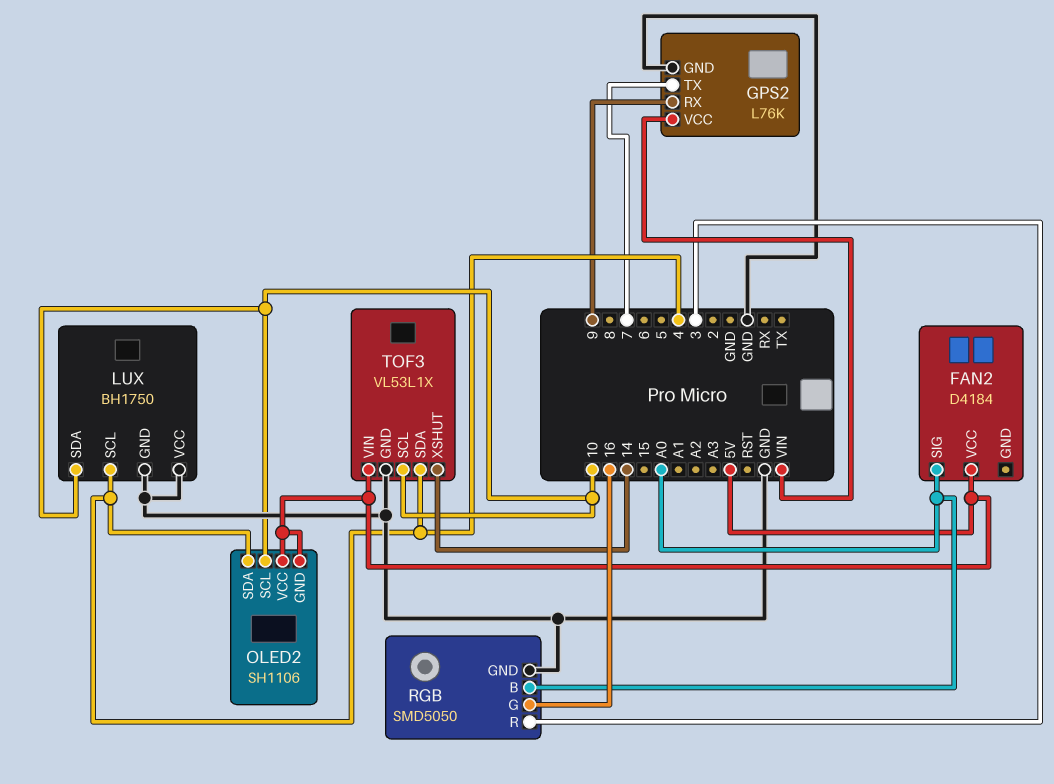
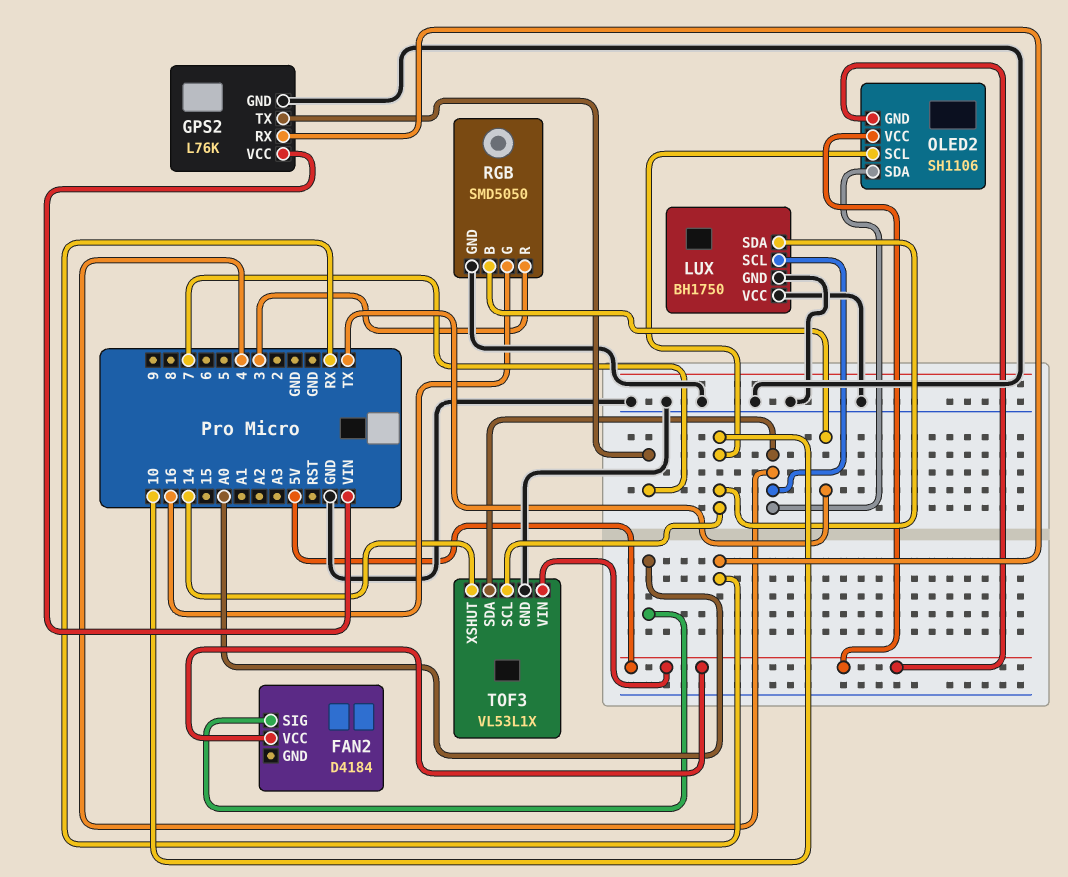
GPS2 pin RX: 9 -> RX
RGB pin B: A0 -> TX

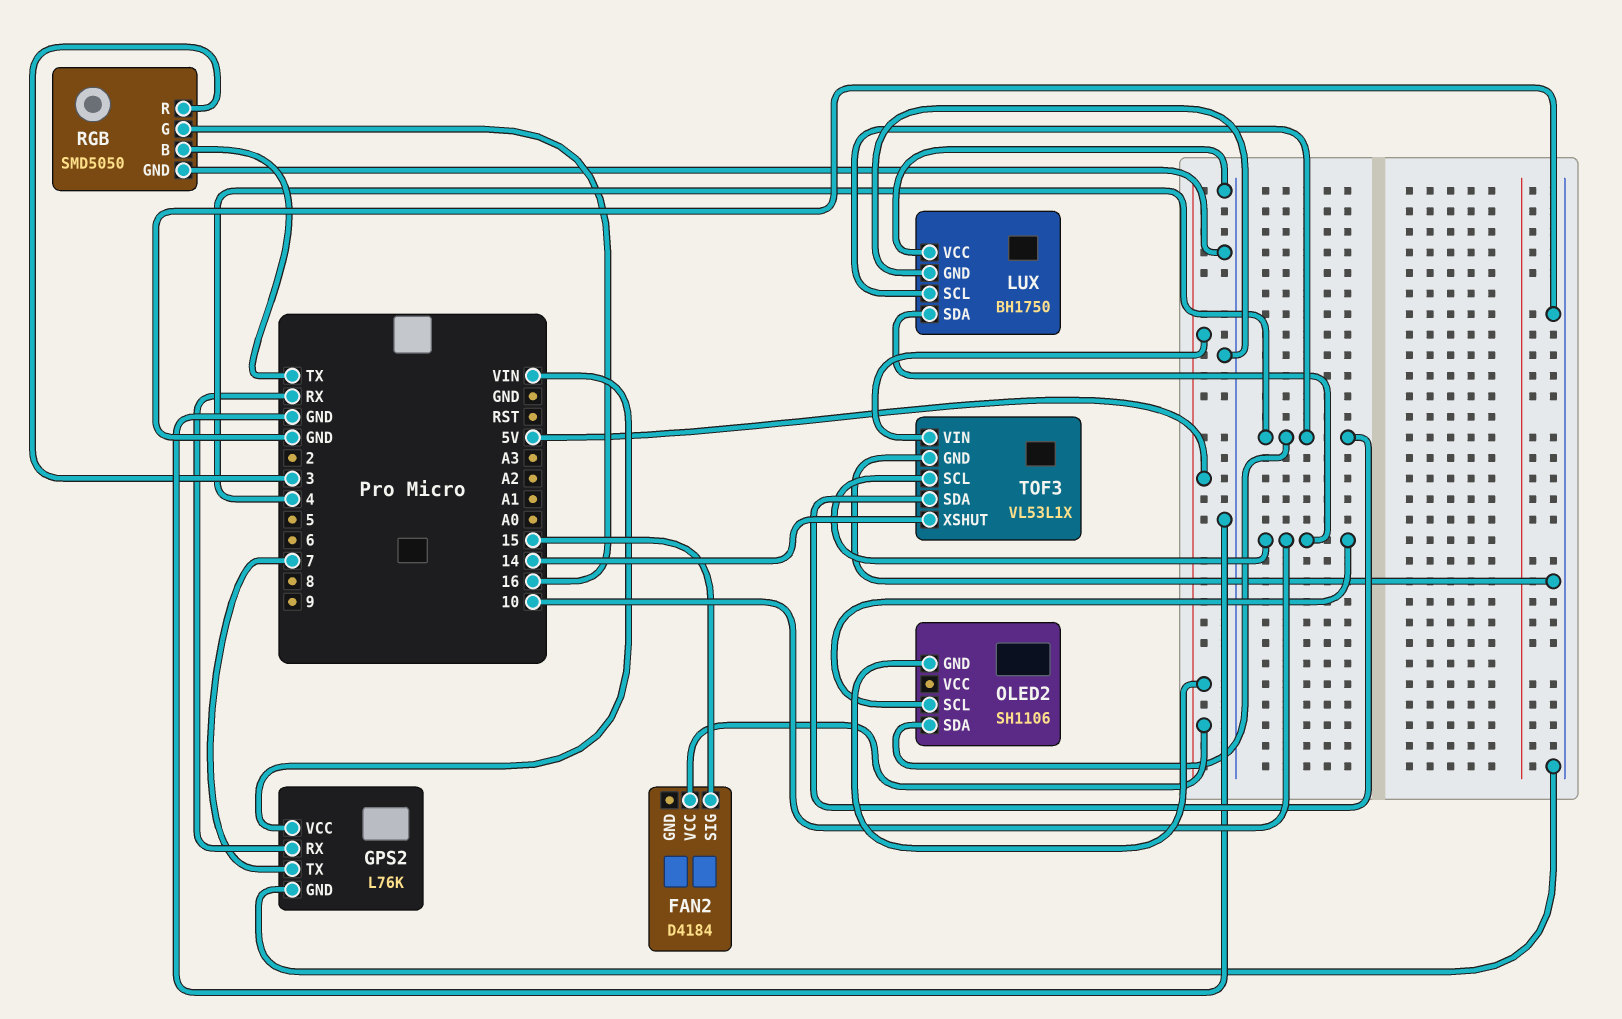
FAN2 pin SIG: A0 -> 15
OLED2 pin VCC: 5V -> none

